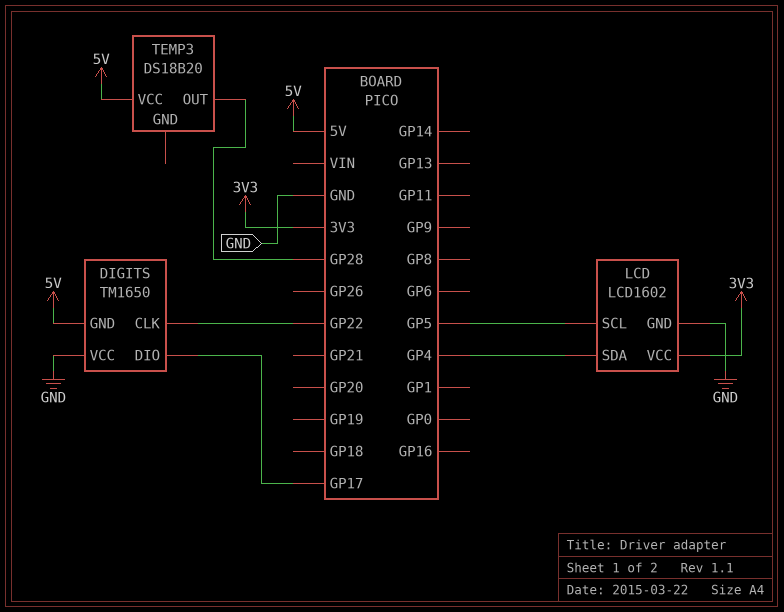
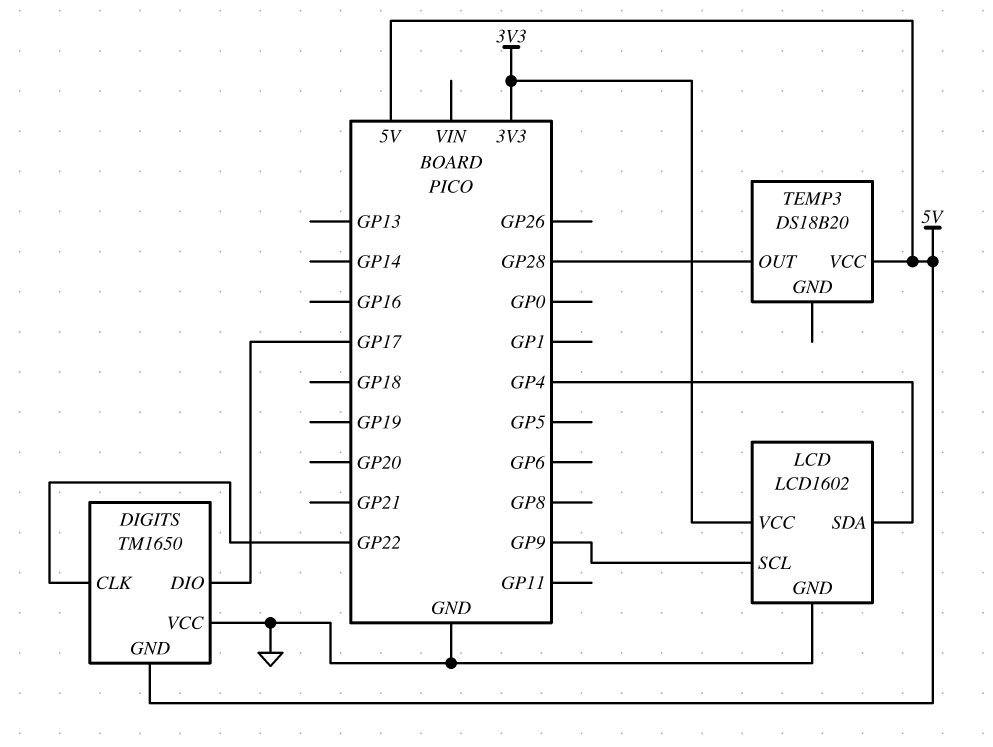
LCD pin SCL: GP5 -> GP9

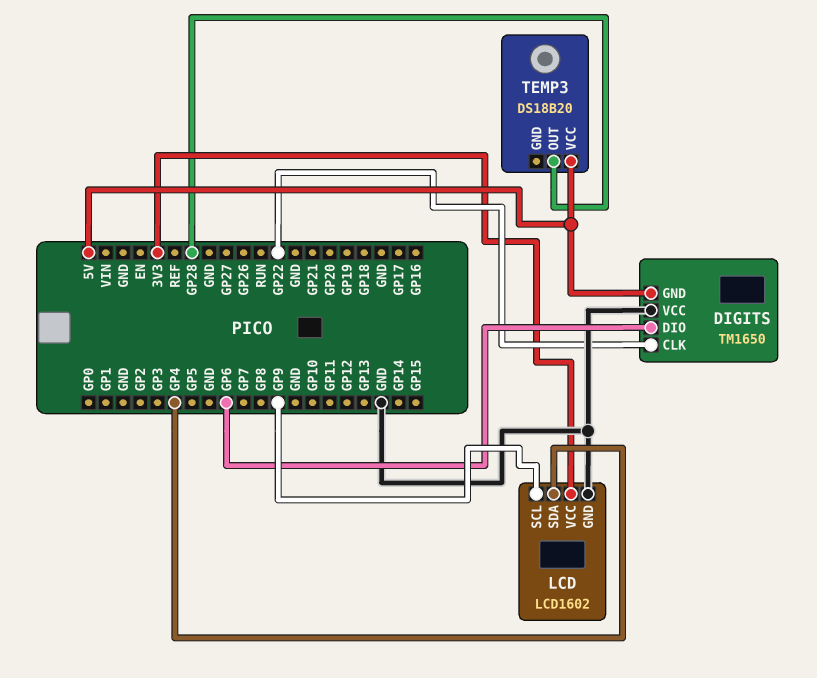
DIGITS pin DIO: GP17 -> GP6

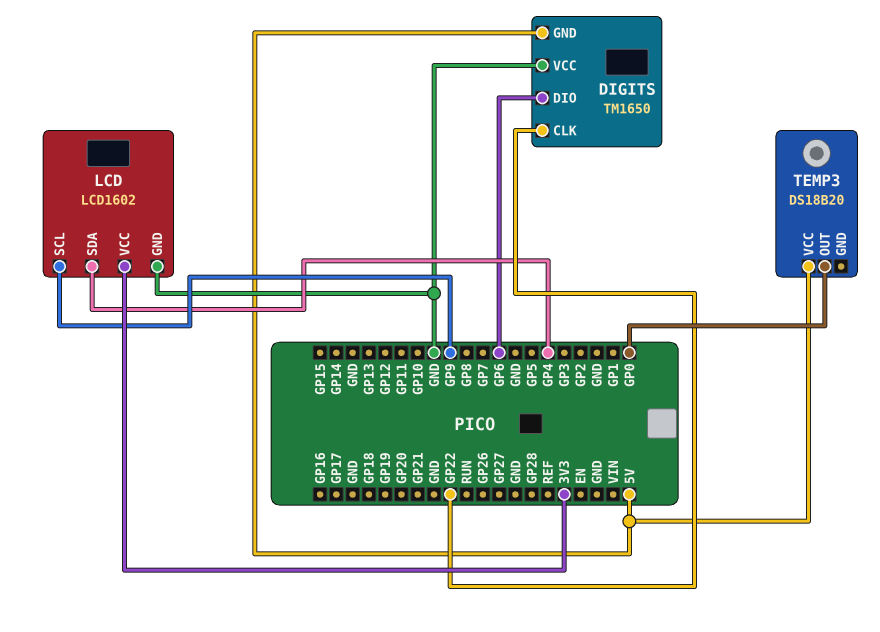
TEMP3 pin OUT: GP28 -> GP0

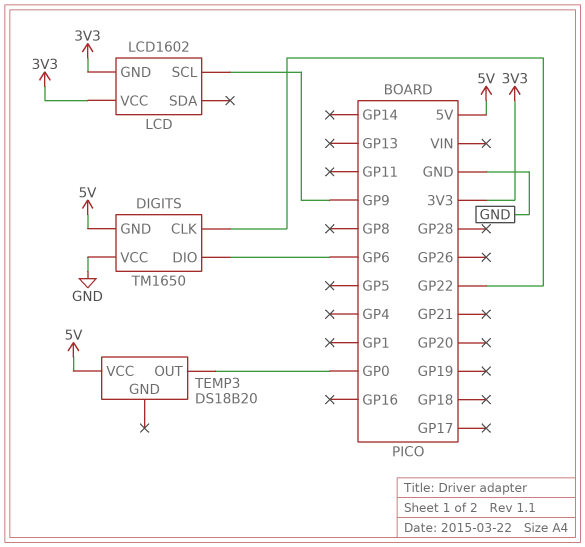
LCD pin GND: GND -> 3V3
LCD pin SDA: GP4 -> none

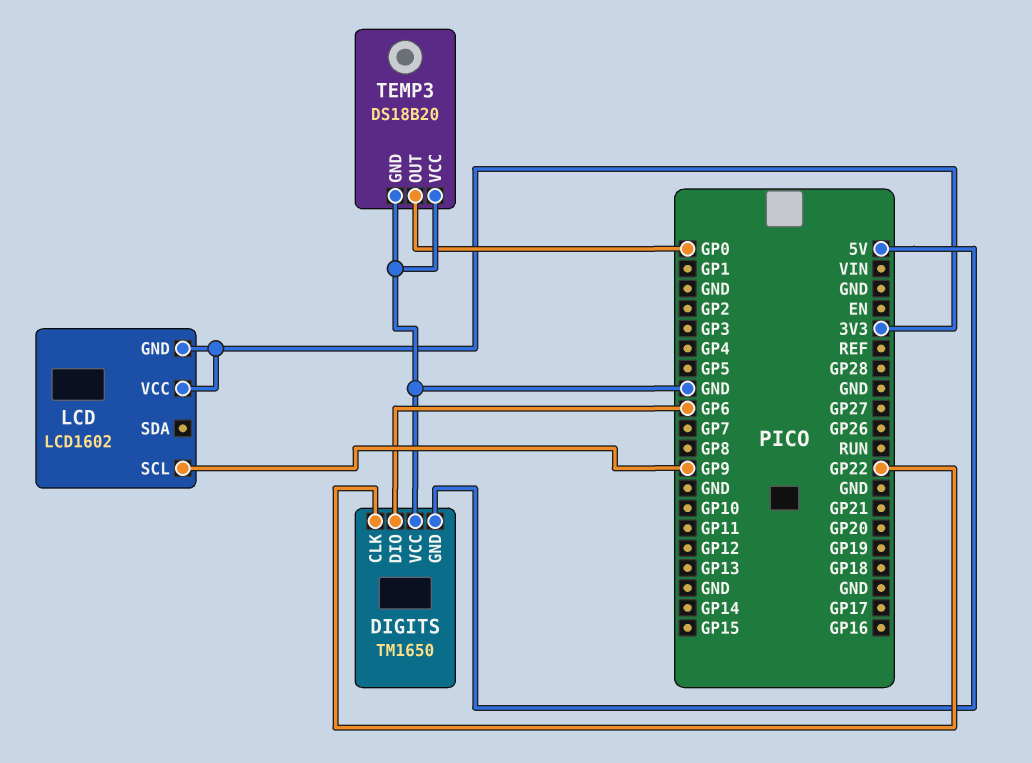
TEMP3 pin GND: none -> GND
TEMP3 pin VCC: 5V -> GND

